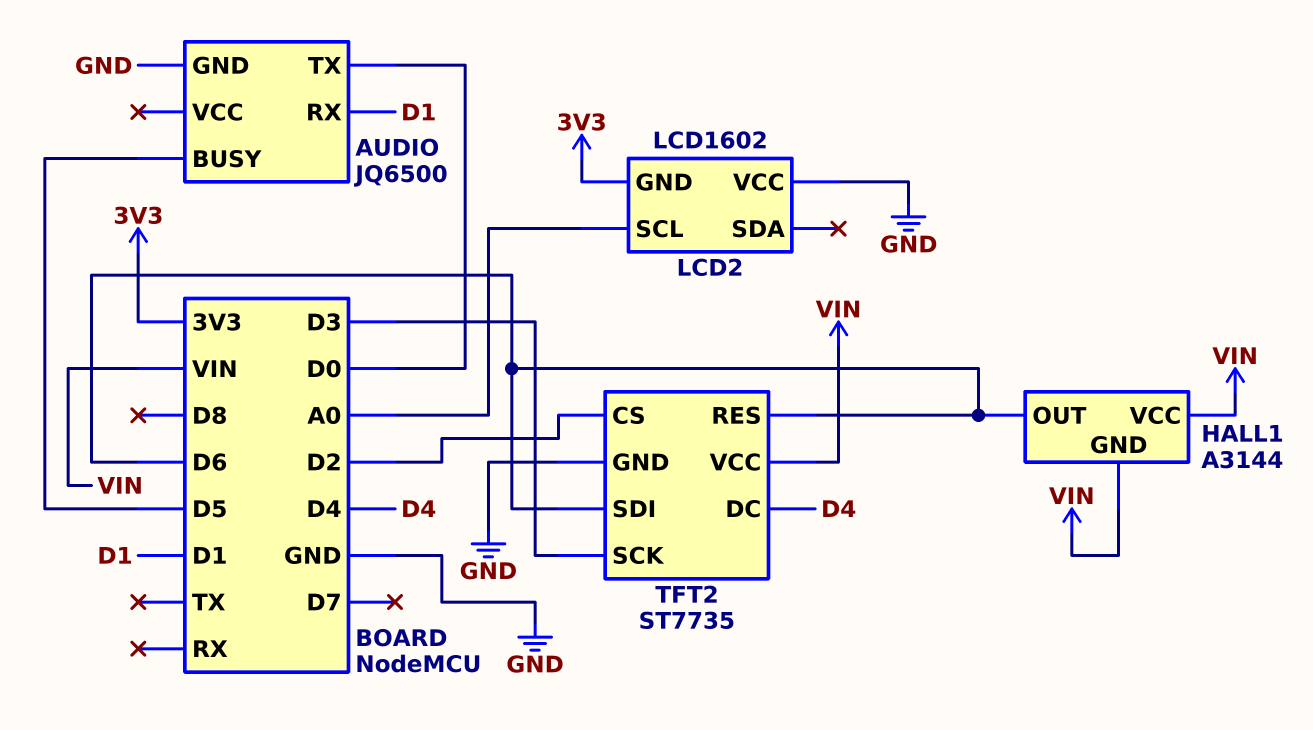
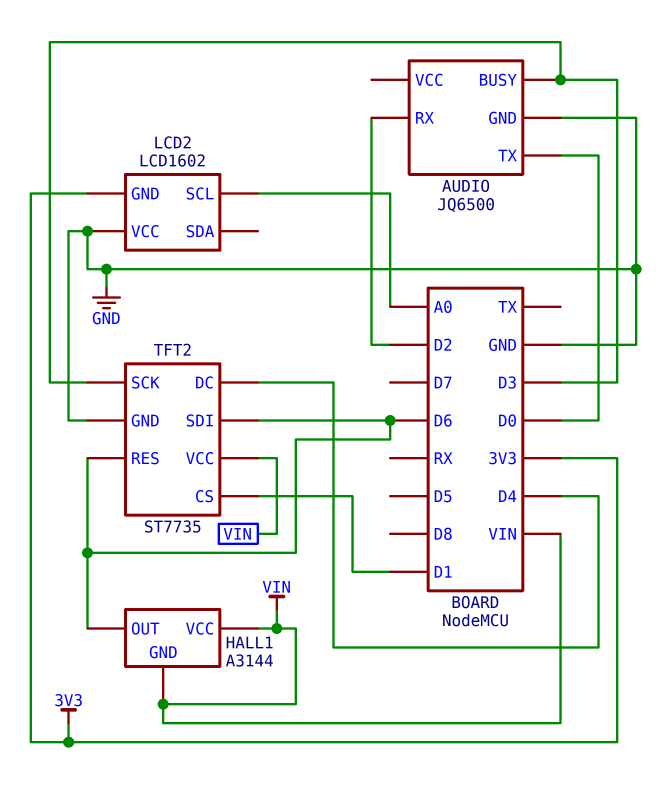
AUDIO pin BUSY: D5 -> D3
AUDIO pin RX: D1 -> D2
TFT2 pin CS: D2 -> D1

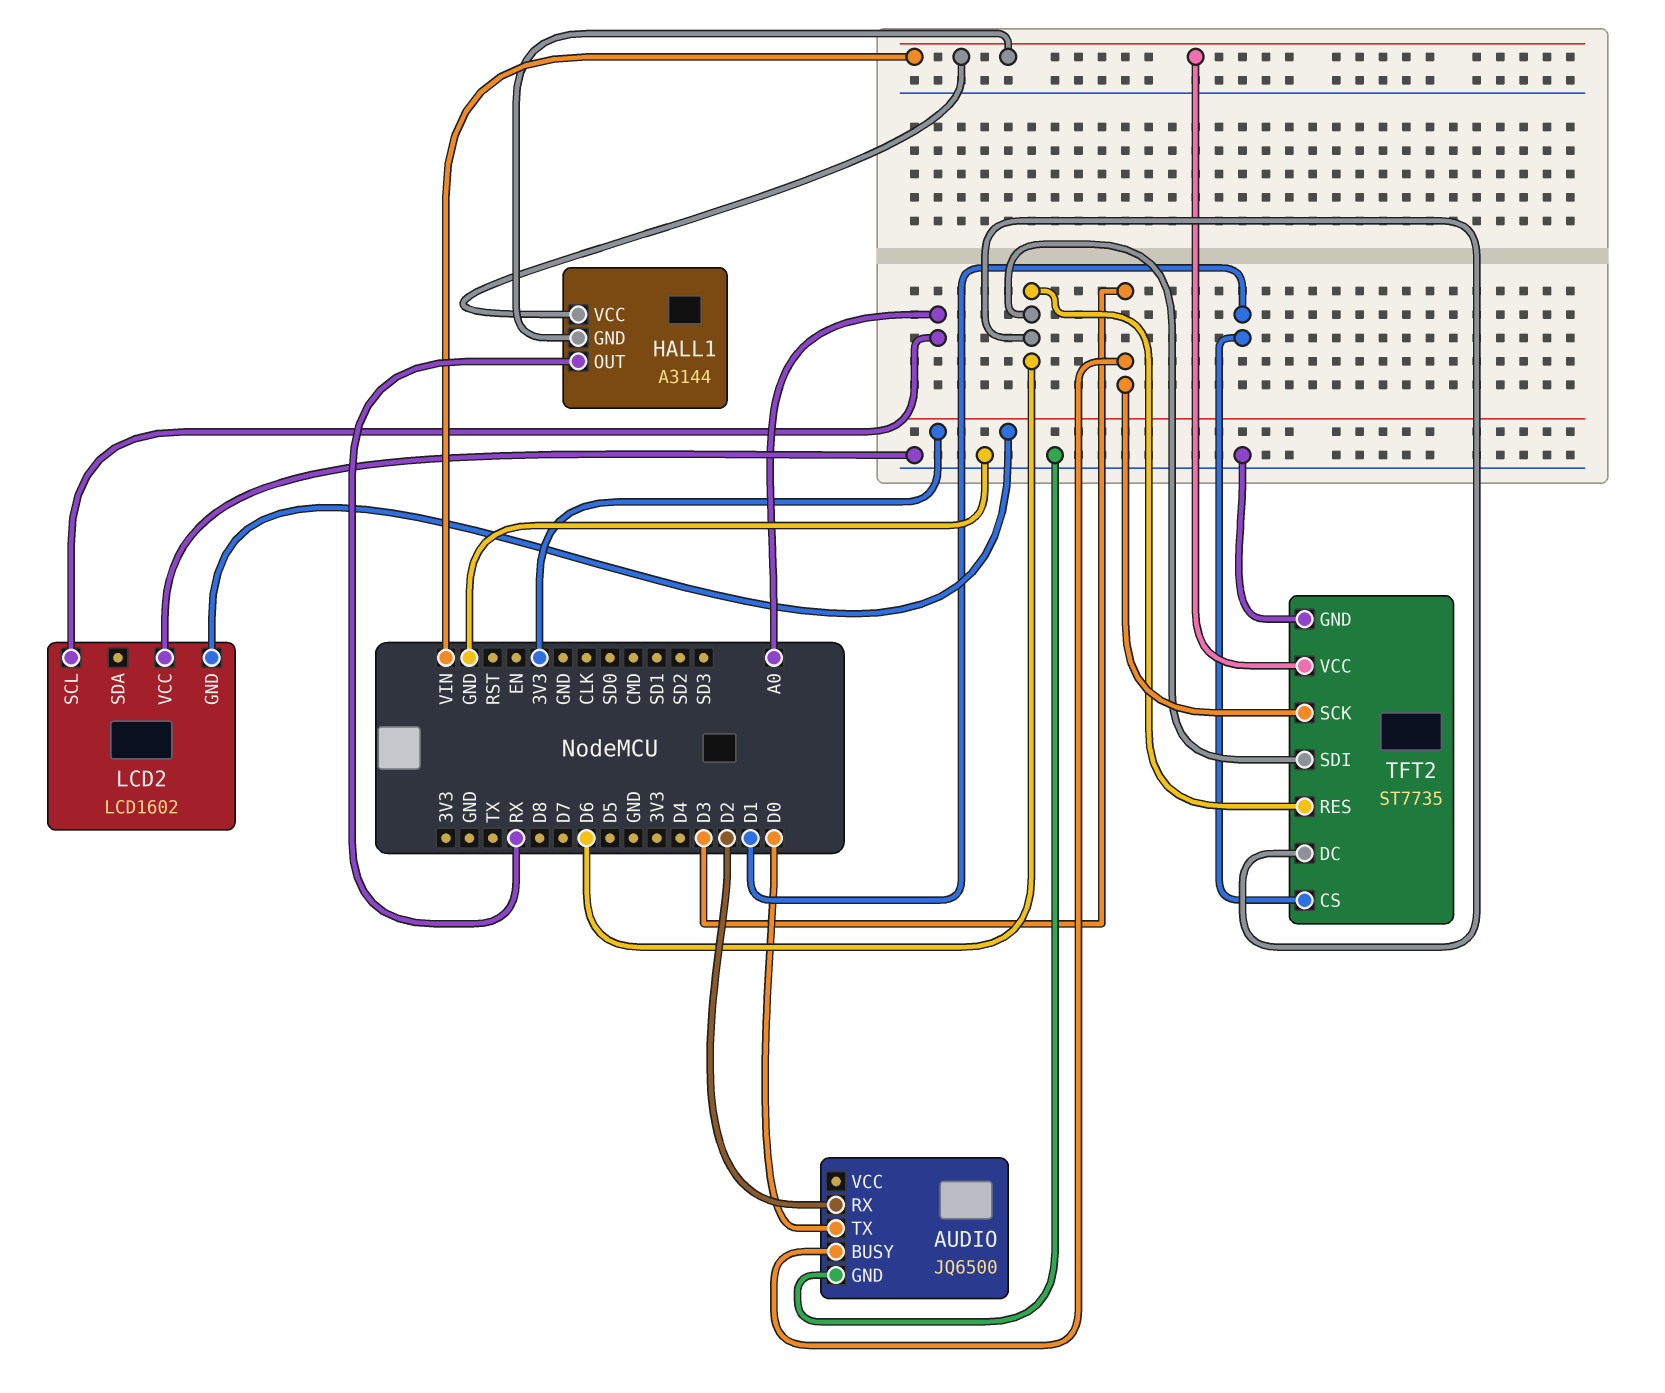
HALL1 pin OUT: D6 -> RX
TFT2 pin DC: D4 -> D6

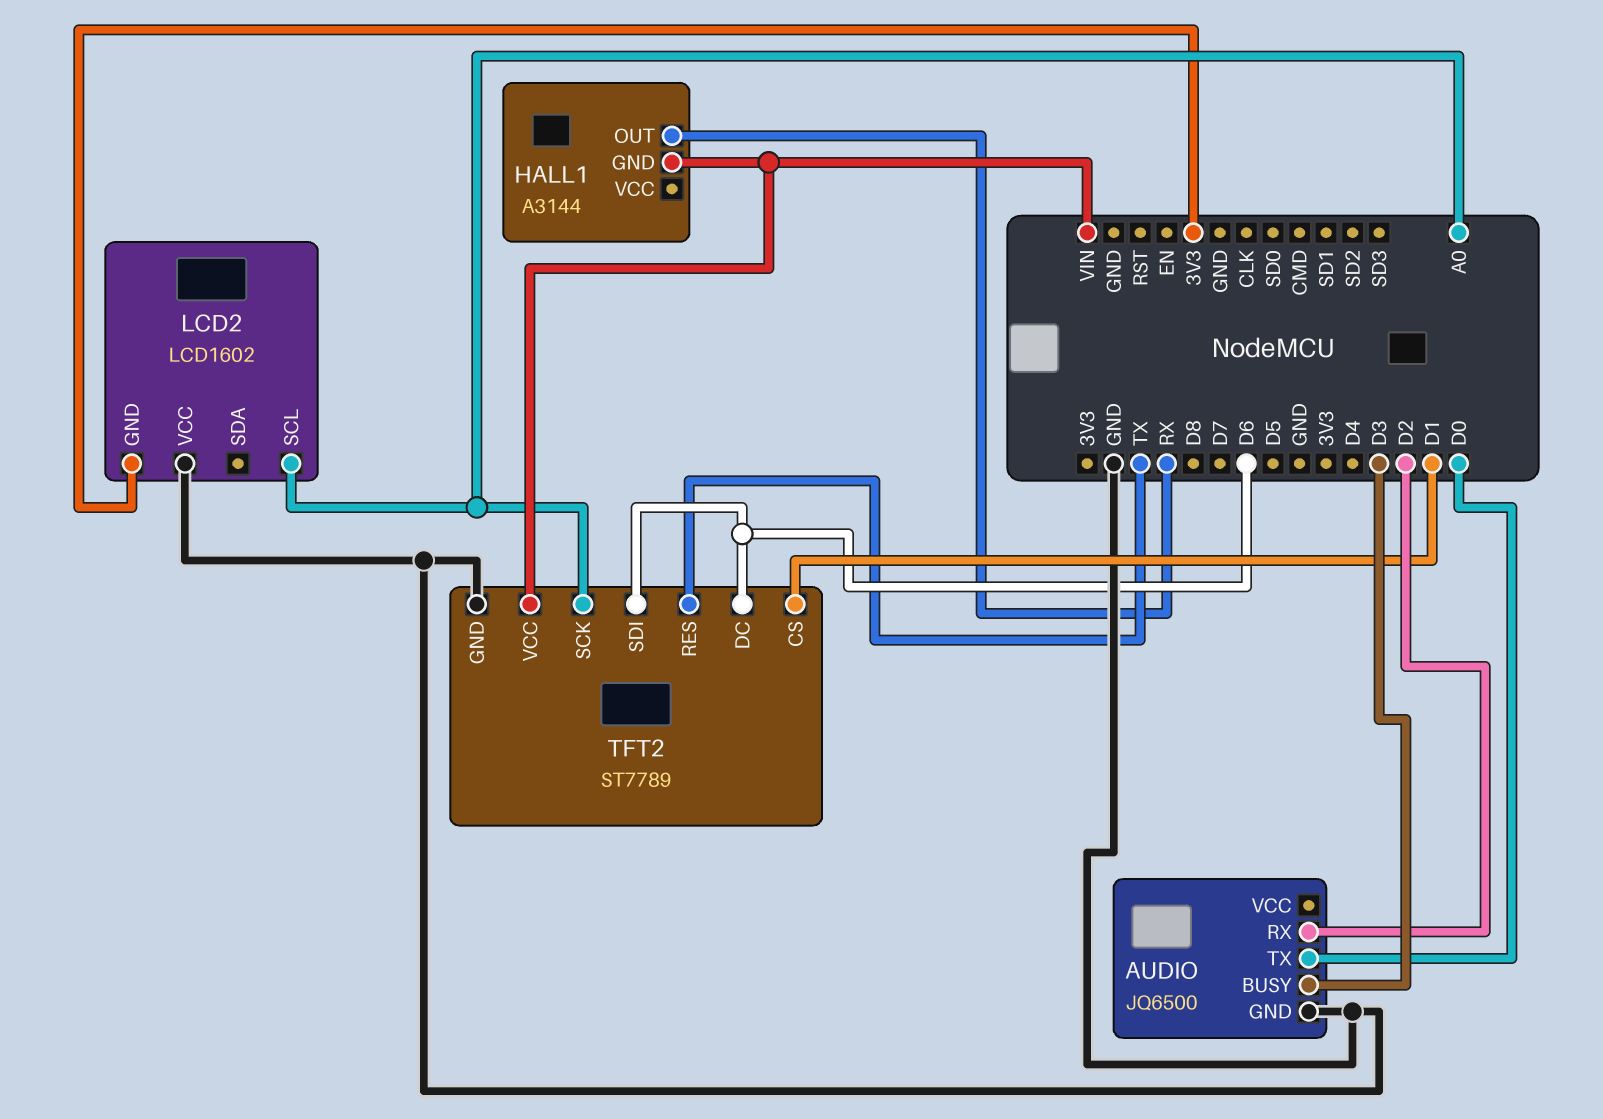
HALL1 pin VCC: VIN -> none
TFT2: ST7735 -> ST7789
TFT2 pin RES: D6 -> TX
TFT2 pin SCK: D3 -> A0

